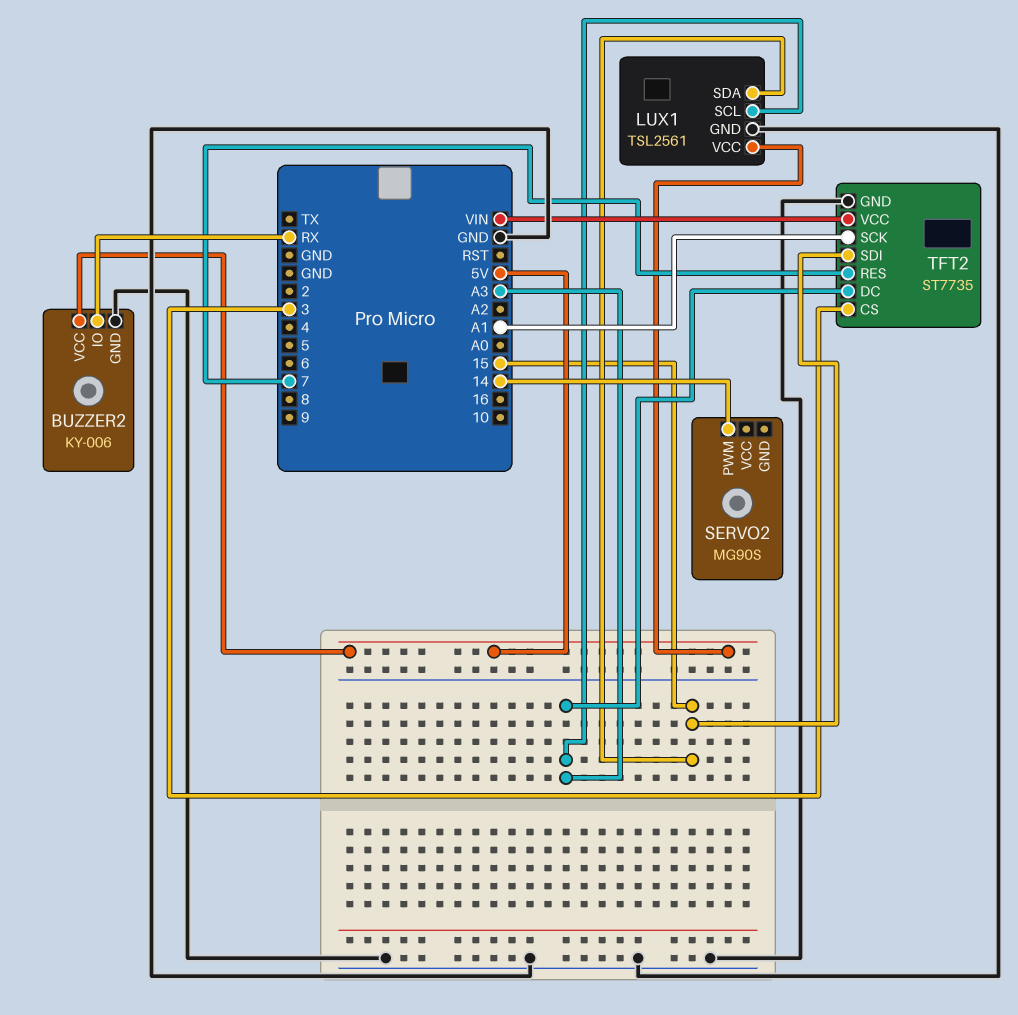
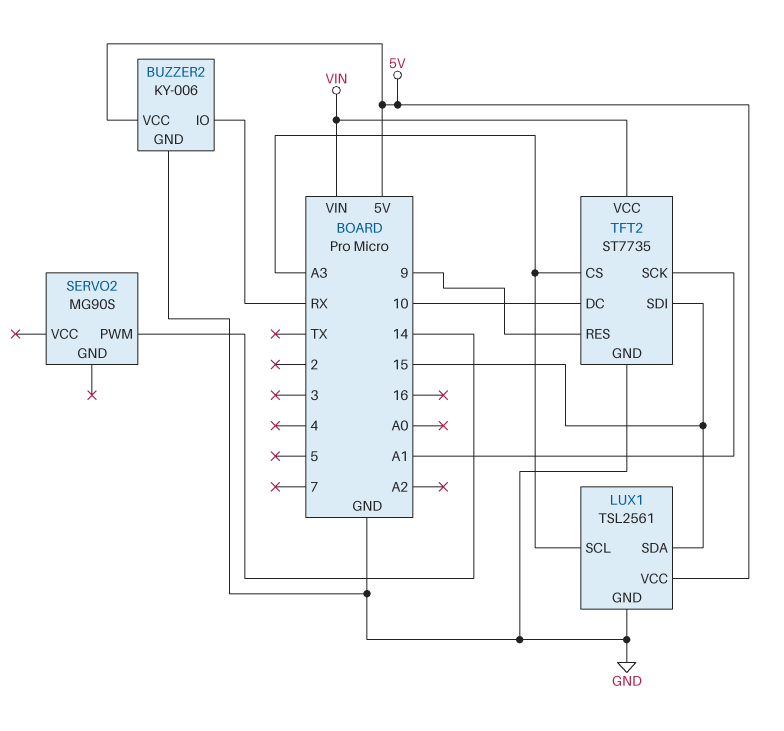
TFT2 pin CS: 3 -> A3
TFT2 pin DC: A3 -> 10
TFT2 pin RES: 7 -> 9

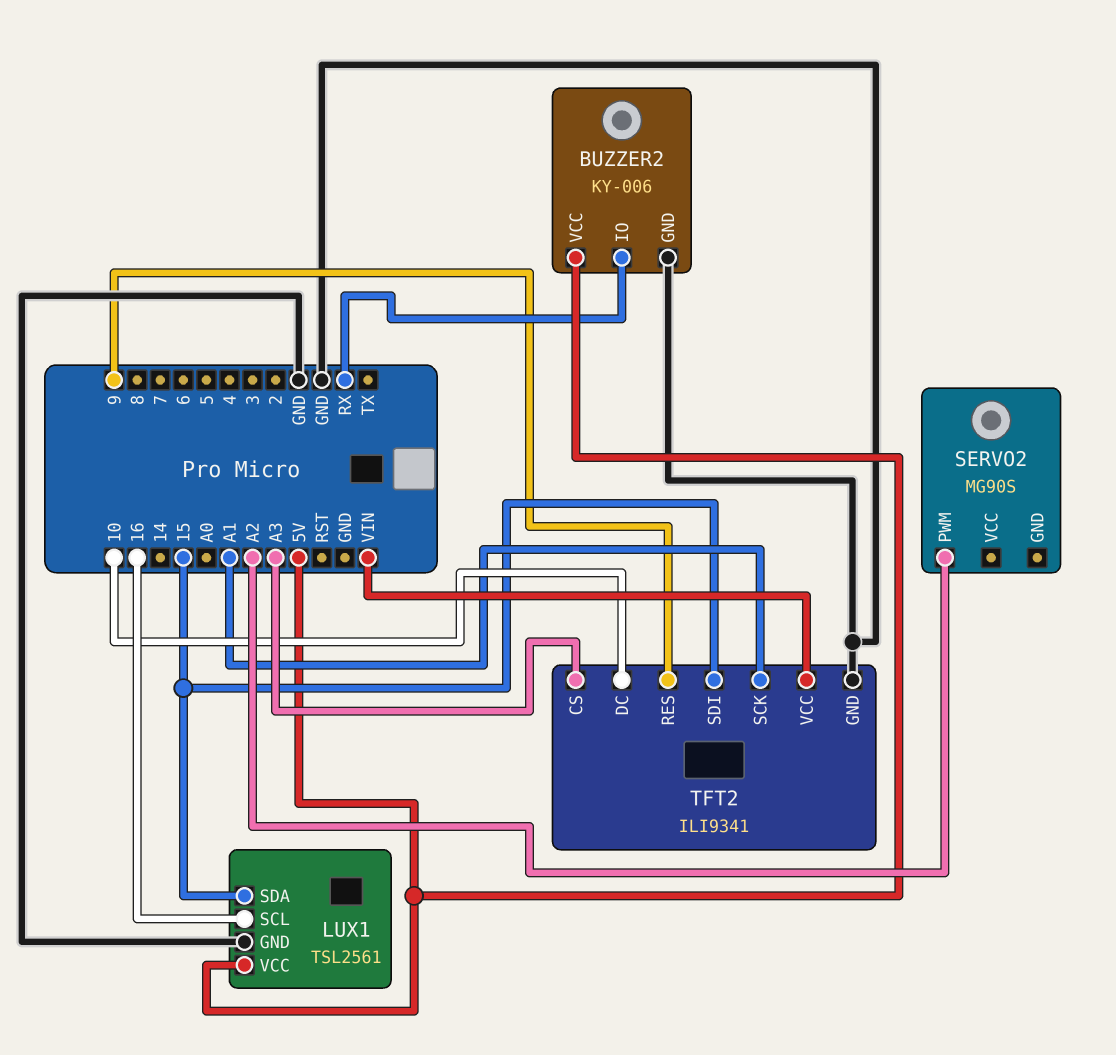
LUX1 pin SCL: A3 -> 16
SERVO2 pin PWM: 14 -> A2
TFT2: ST7735 -> ILI9341

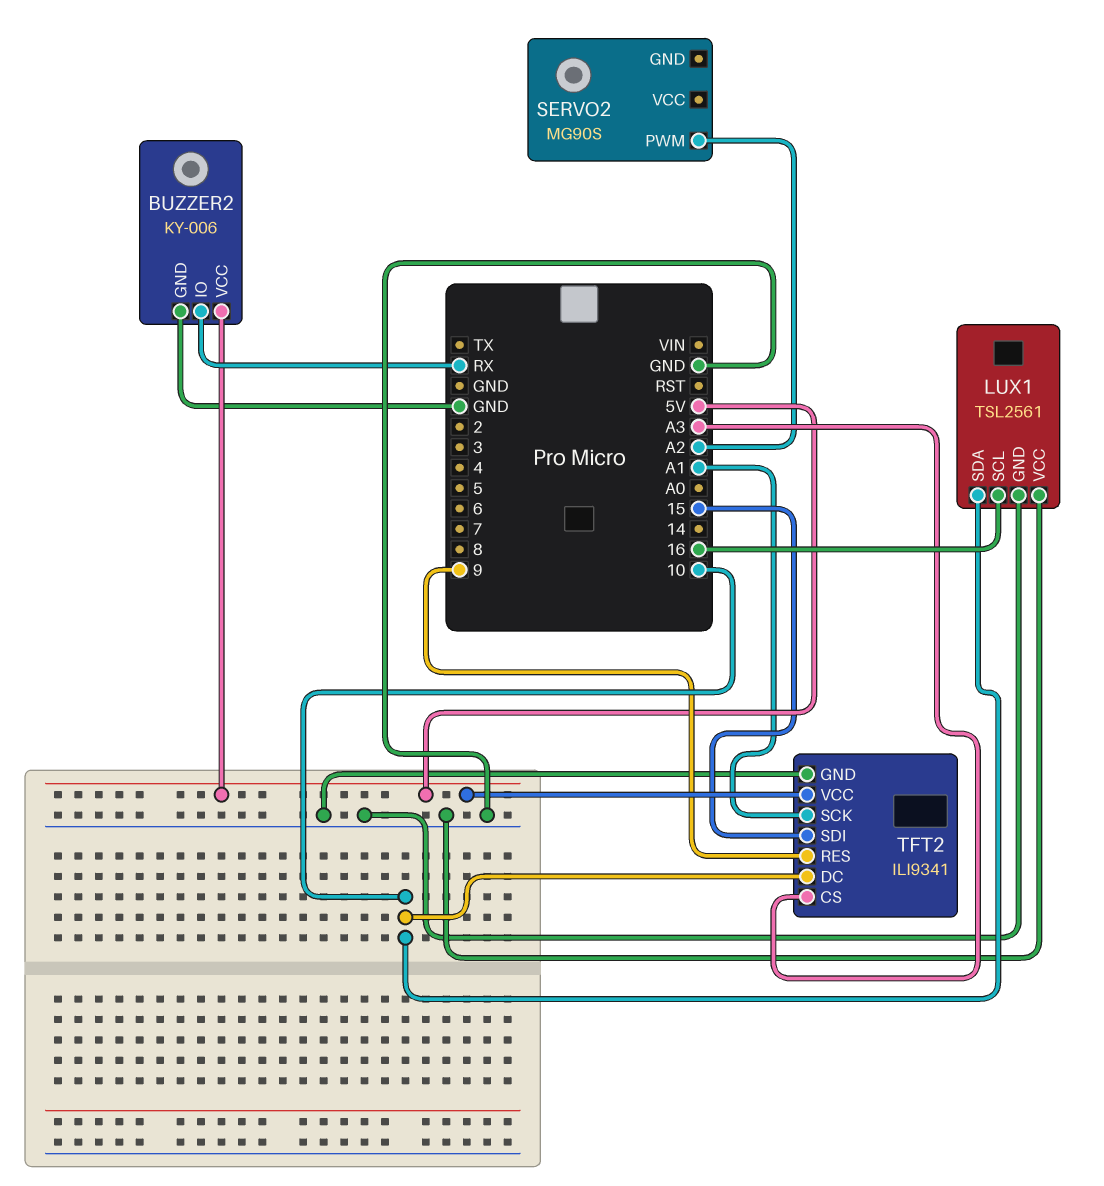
LUX1 pin SDA: 15 -> 10
LUX1 pin VCC: 5V -> GND
TFT2 pin VCC: VIN -> 5V

